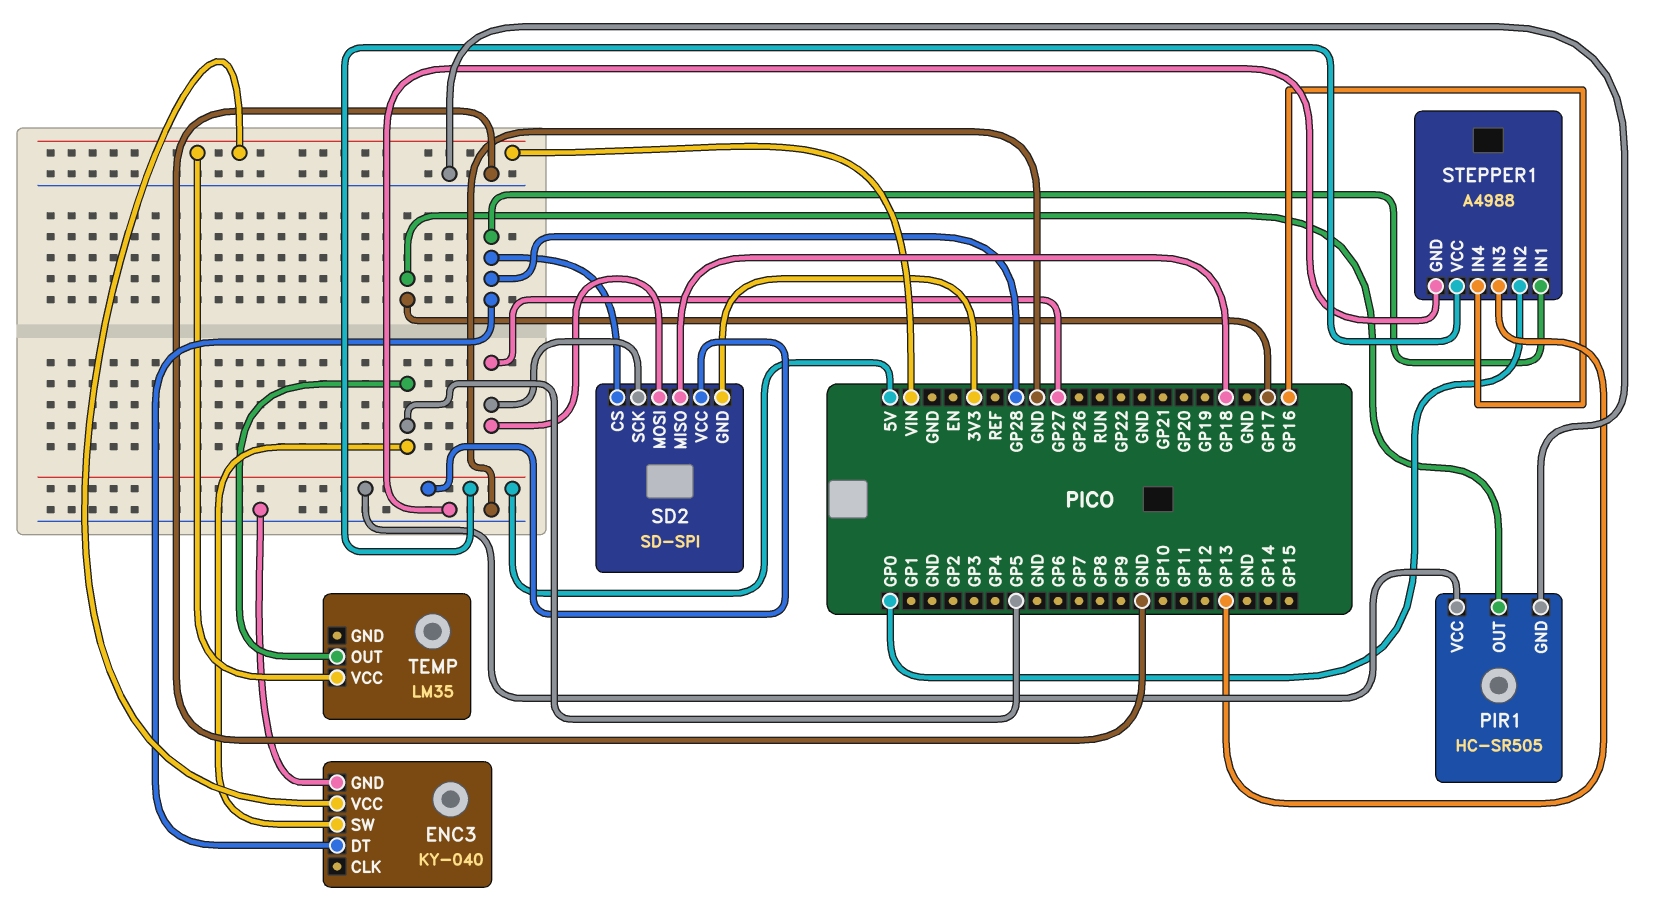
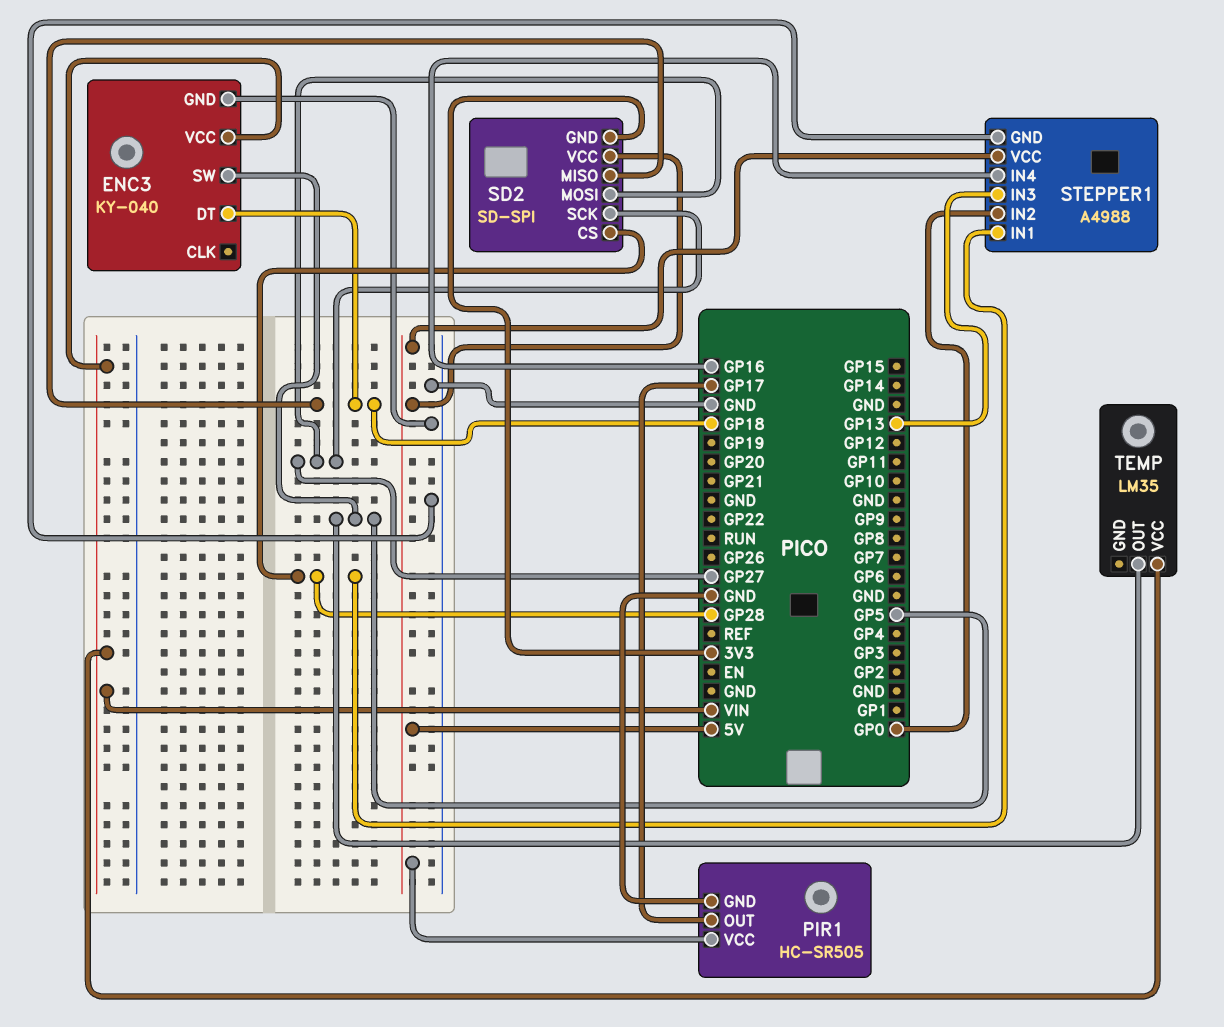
ENC3 pin DT: GP28 -> GP18

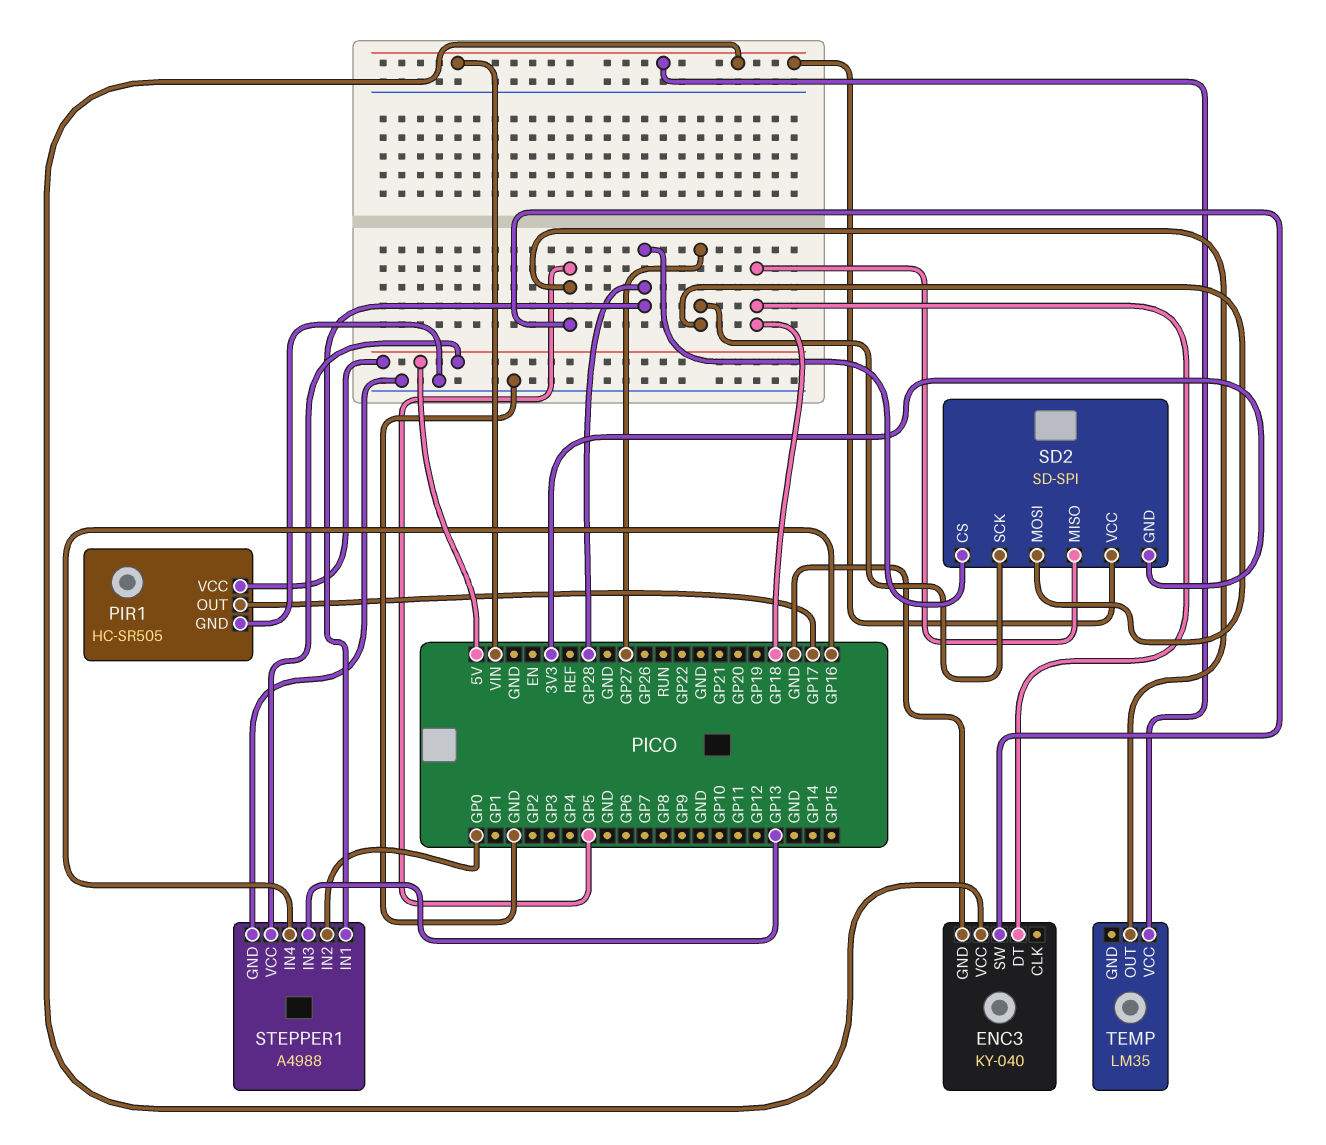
SD2 pin VCC: 5V -> VIN

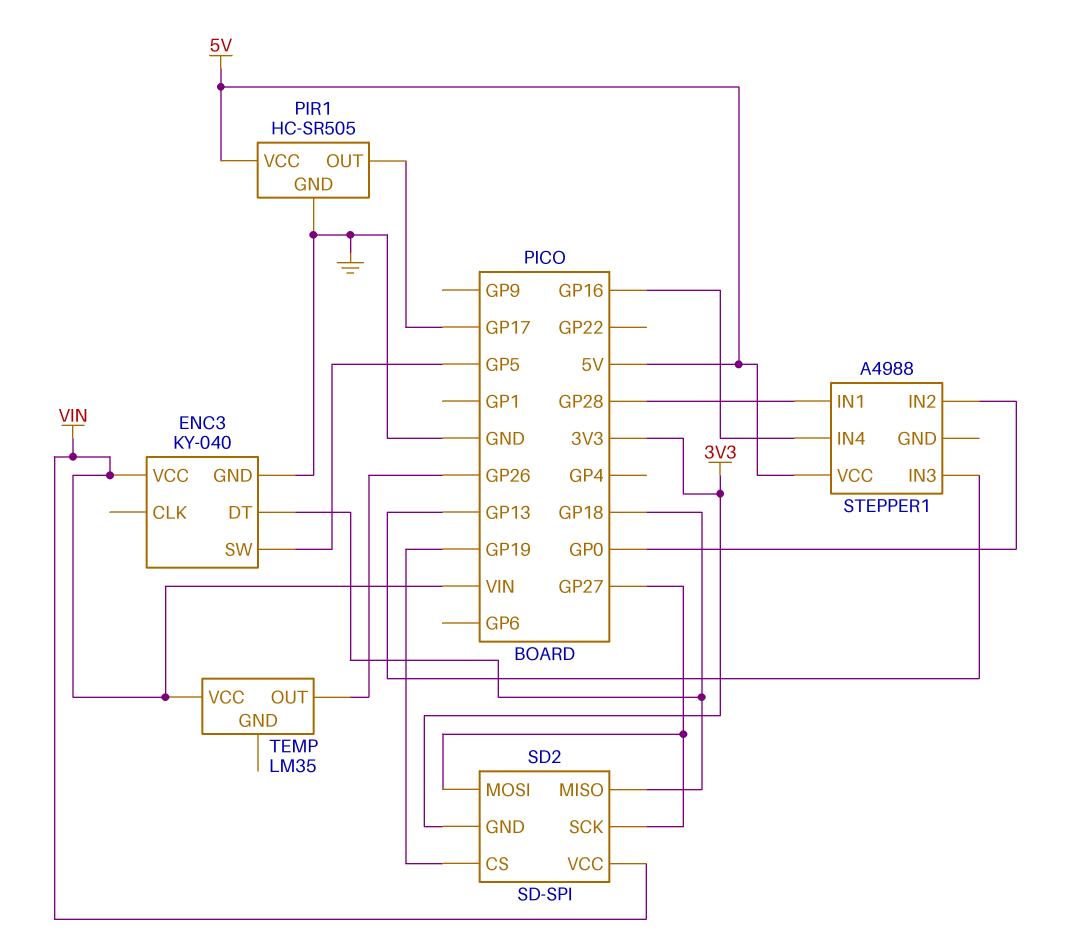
SD2 pin CS: GP28 -> GP19
STEPPER1 pin GND: GND -> none
TEMP pin OUT: GP5 -> GP26

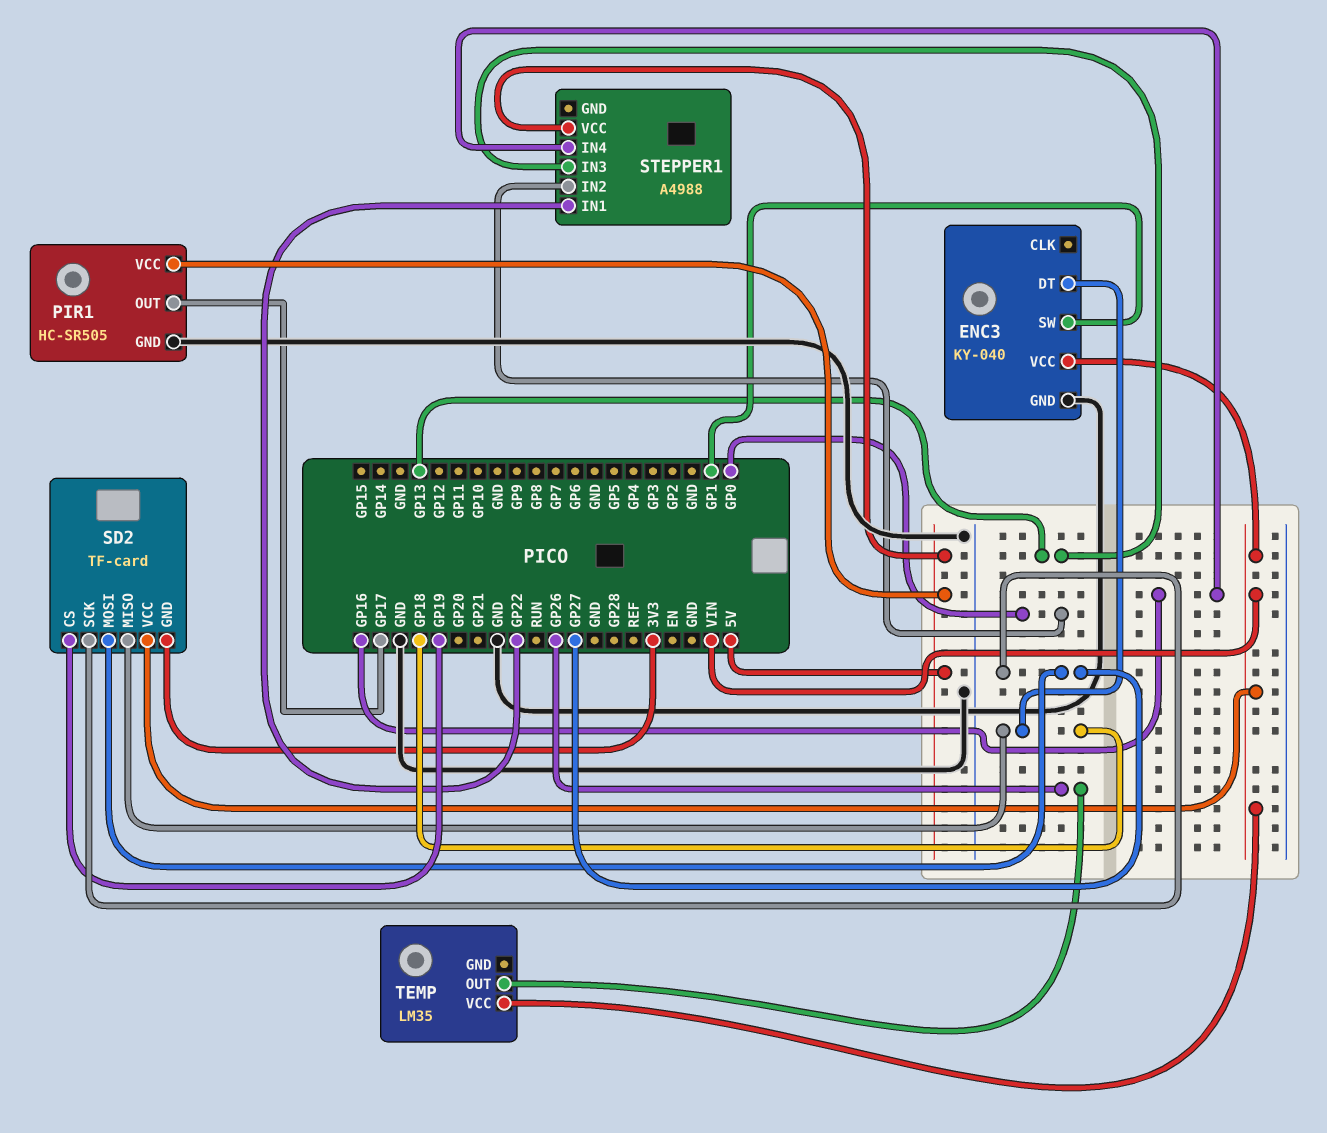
ENC3 pin SW: GP5 -> GP1
SD2: SD-SPI -> TF-card
STEPPER1 pin IN1: GP28 -> GP22

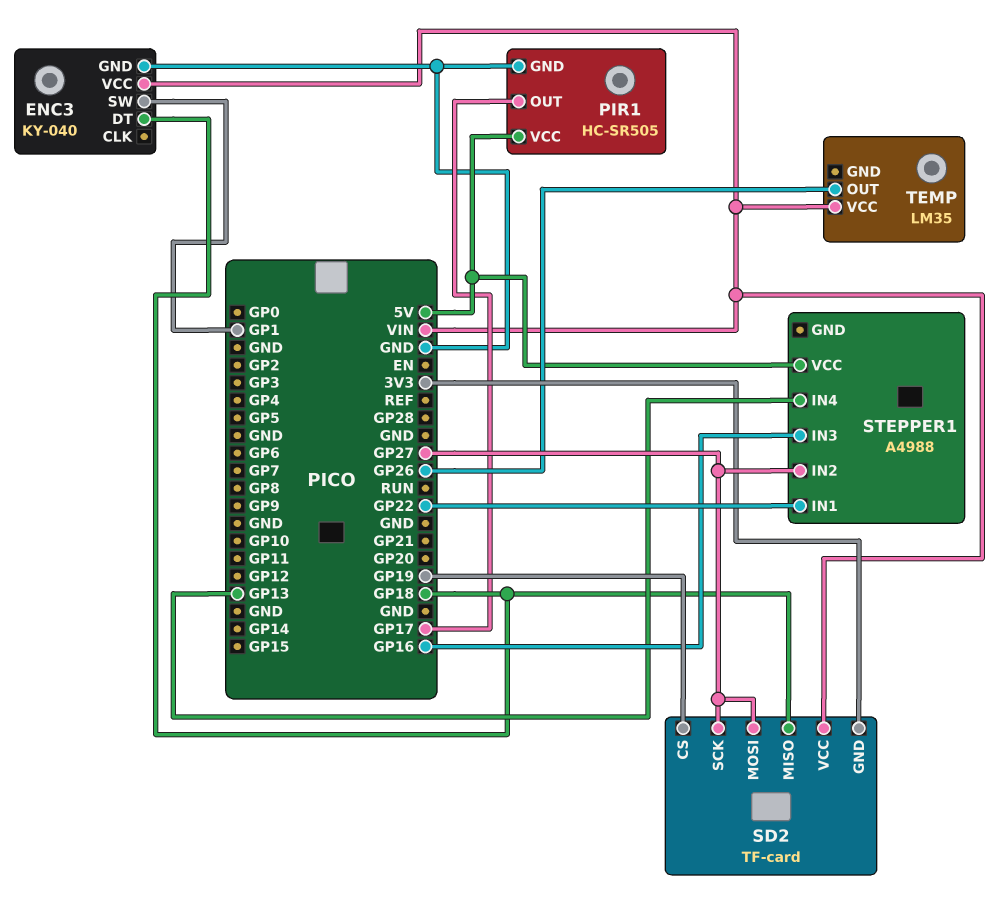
STEPPER1 pin IN2: GP0 -> GP27
STEPPER1 pin IN3: GP13 -> GP16
STEPPER1 pin IN4: GP16 -> GP13

